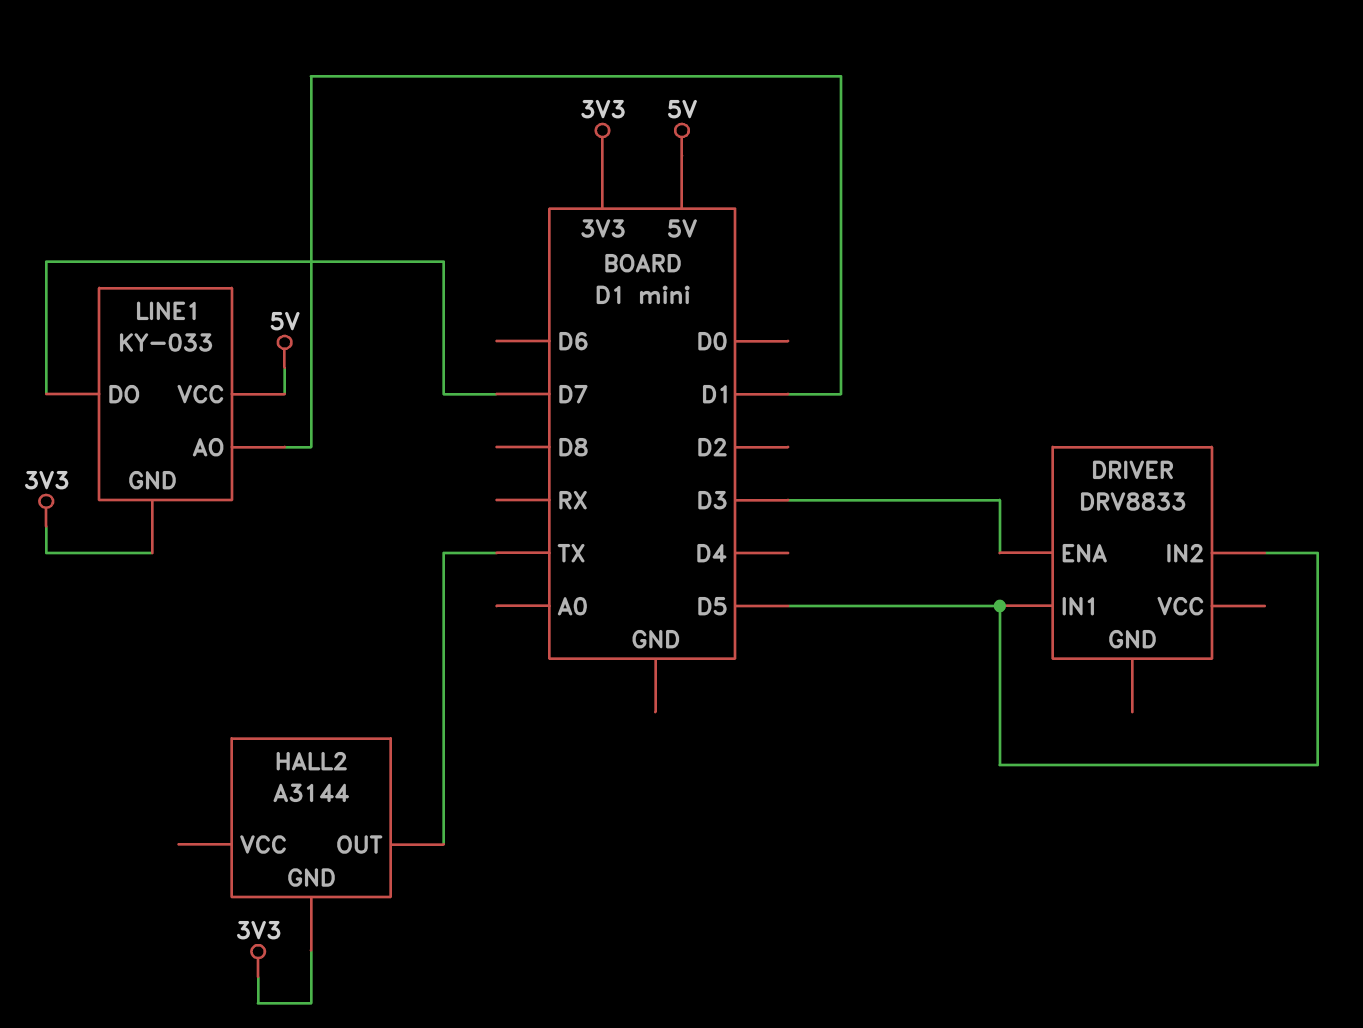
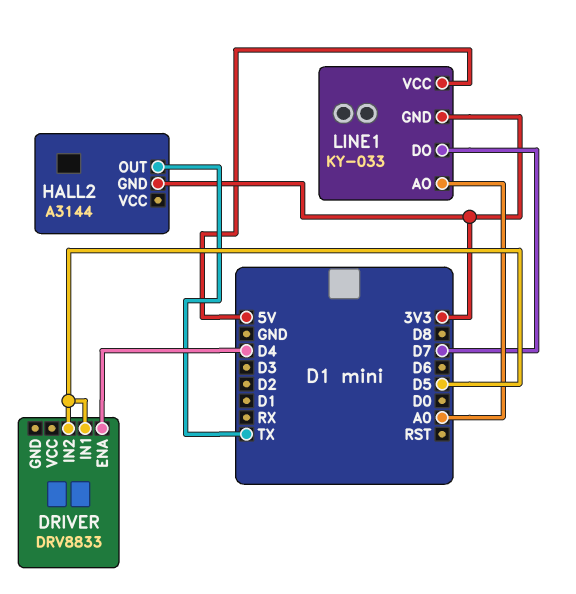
DRIVER pin ENA: D3 -> D4
LINE1 pin AO: D1 -> A0

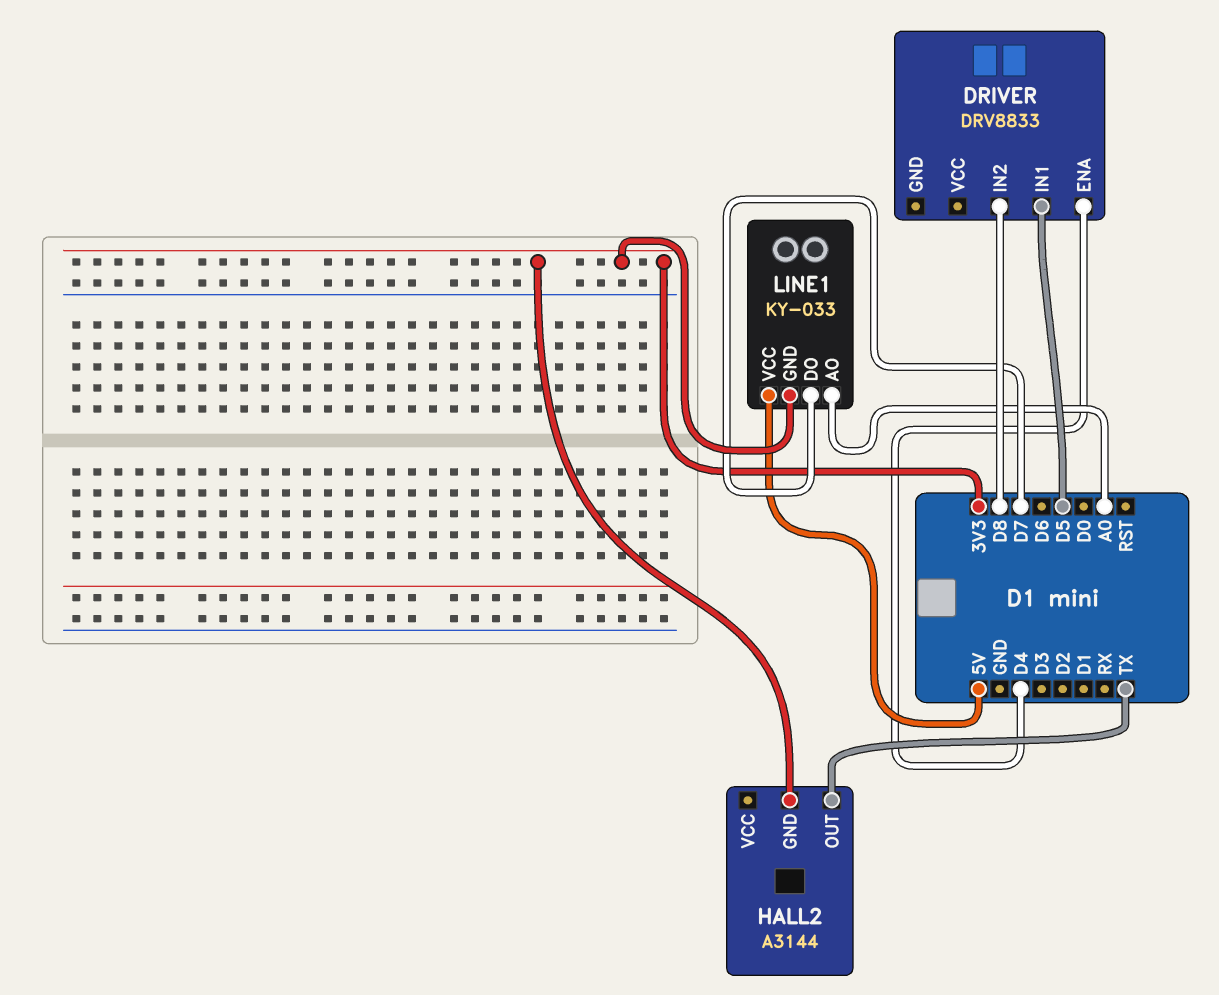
DRIVER pin IN2: D5 -> D8

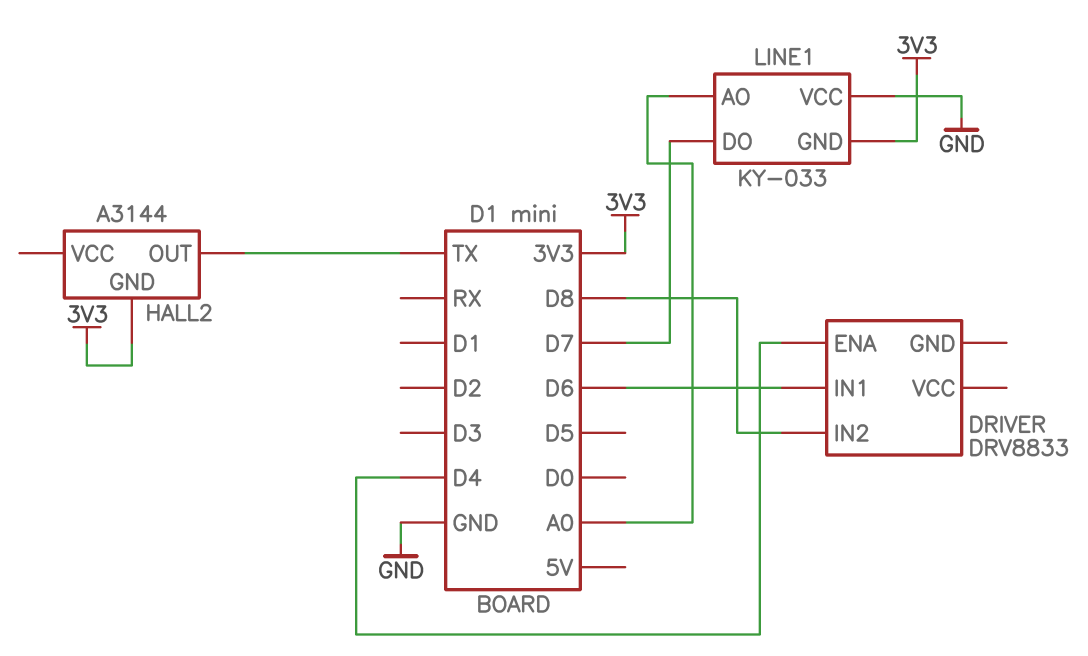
DRIVER pin IN1: D5 -> D6
LINE1 pin VCC: 5V -> GND

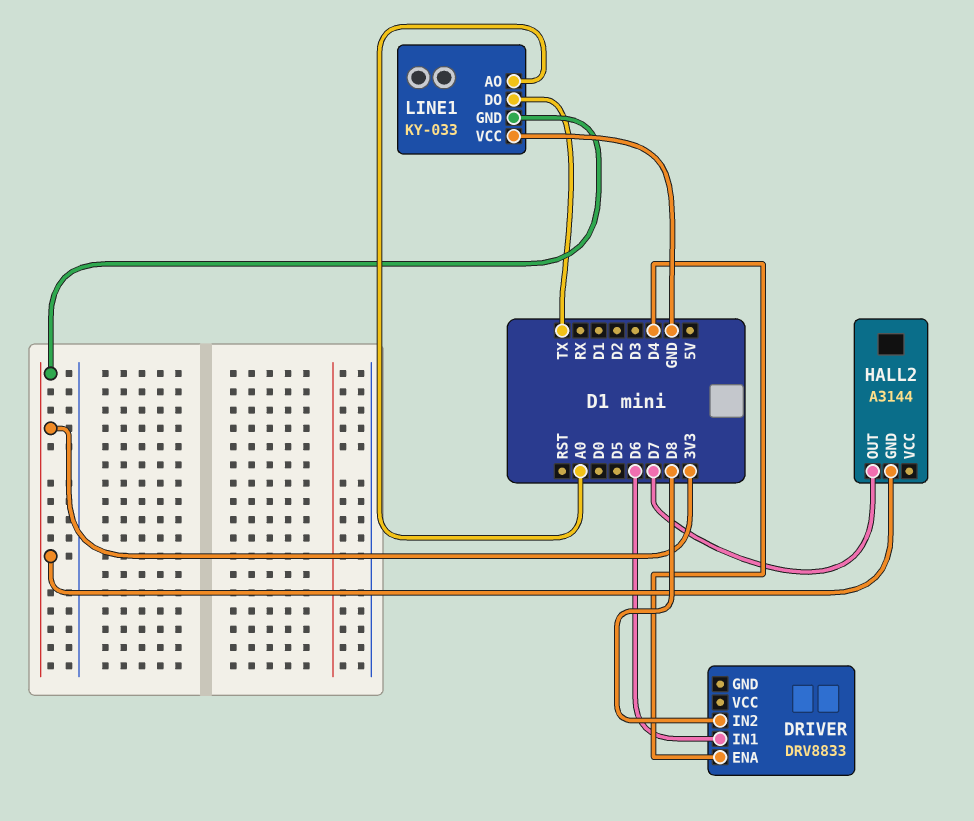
HALL2 pin OUT: TX -> D7
LINE1 pin DO: D7 -> TX

